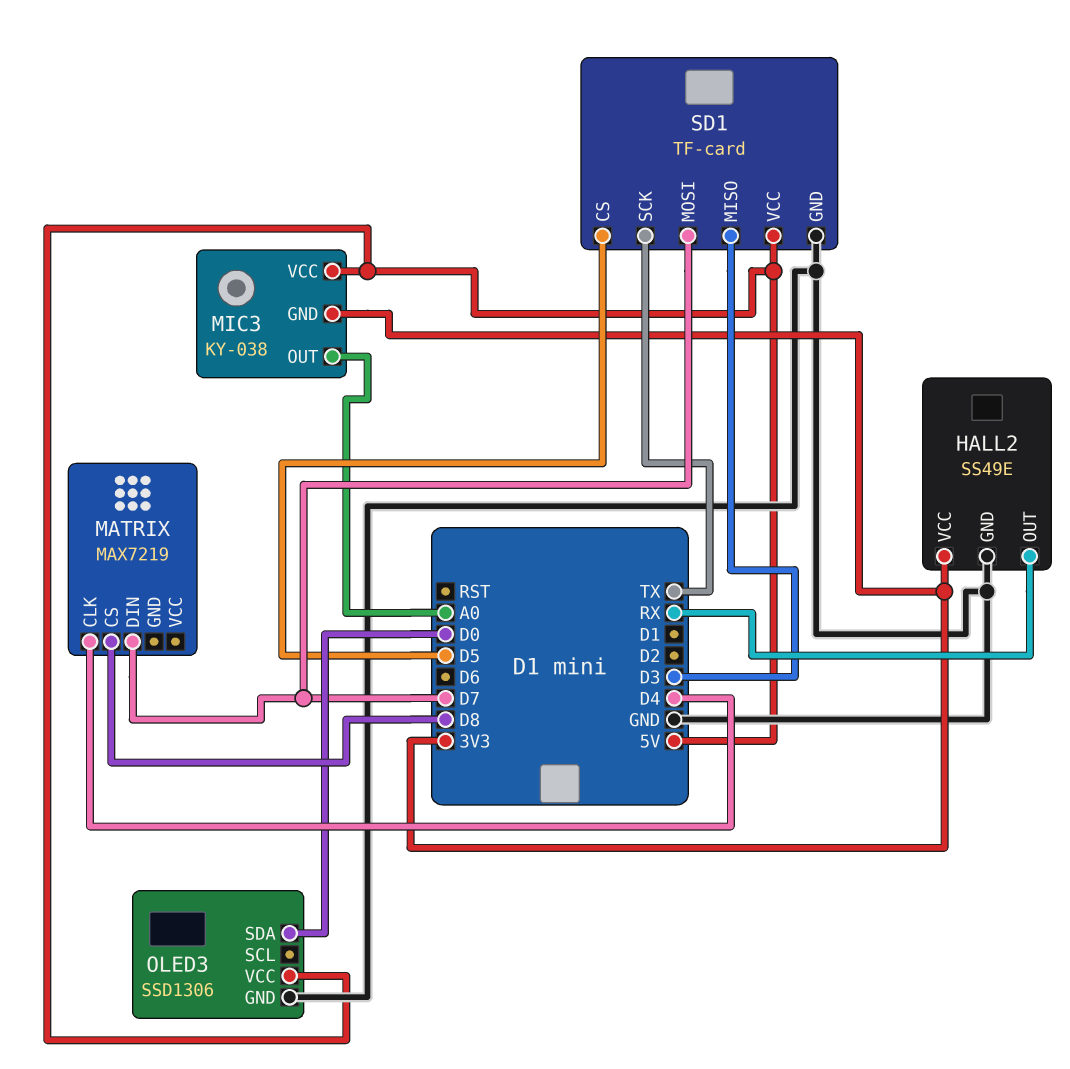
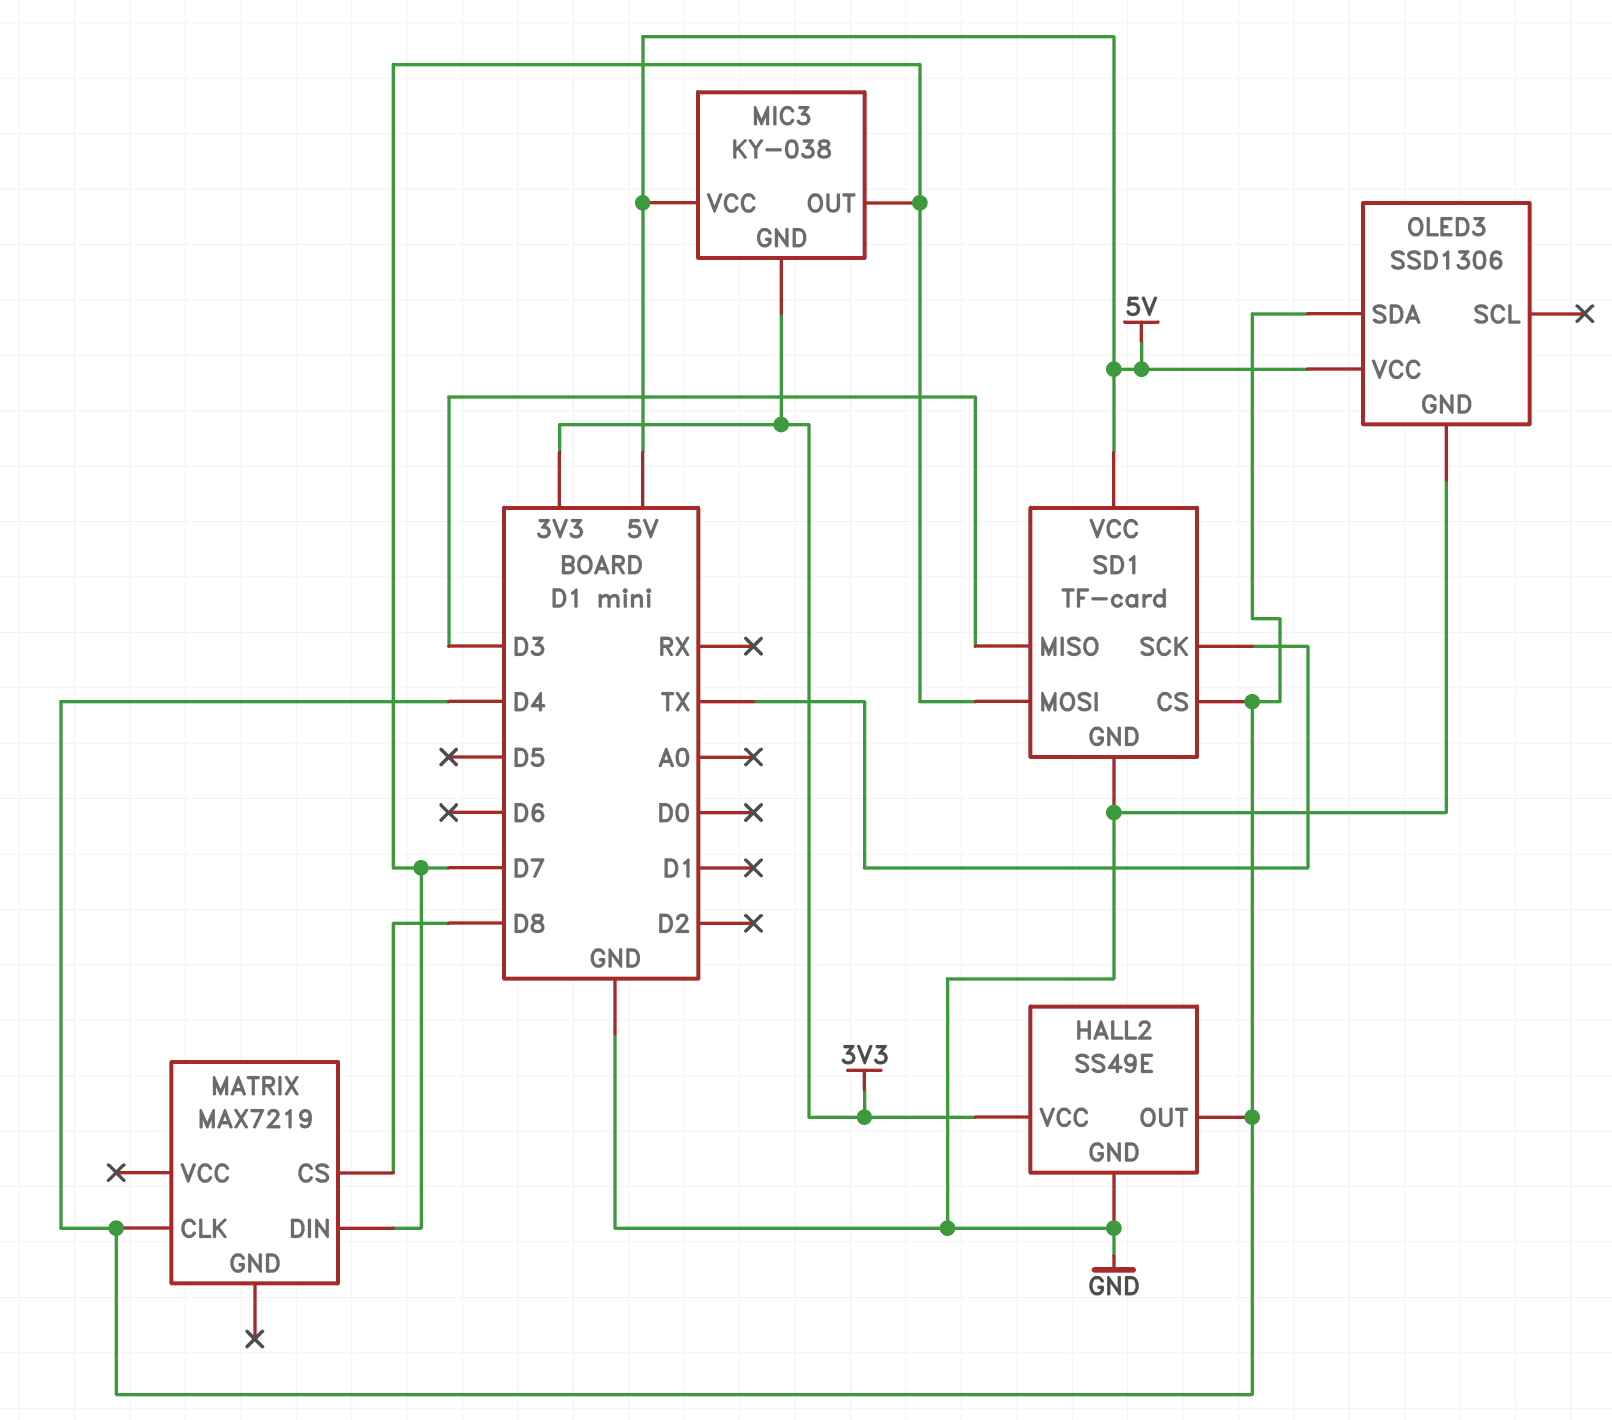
HALL2 pin OUT: RX -> D4
MIC3 pin OUT: A0 -> D7
OLED3 pin SDA: D0 -> D4
SD1 pin CS: D5 -> D4

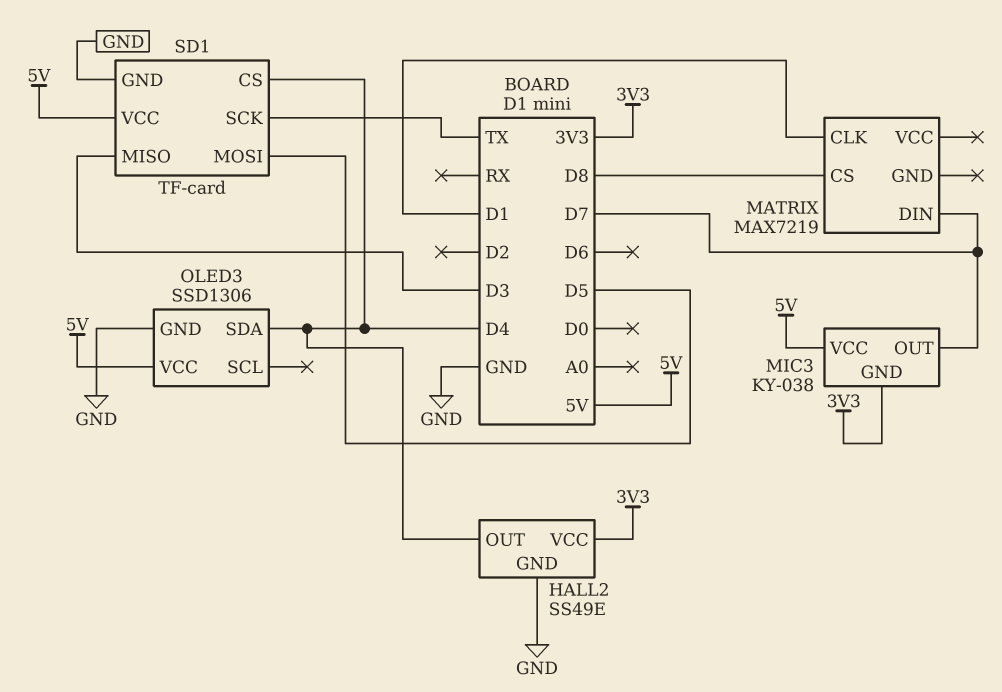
MATRIX pin CLK: D4 -> D1
SD1 pin MOSI: D7 -> D5

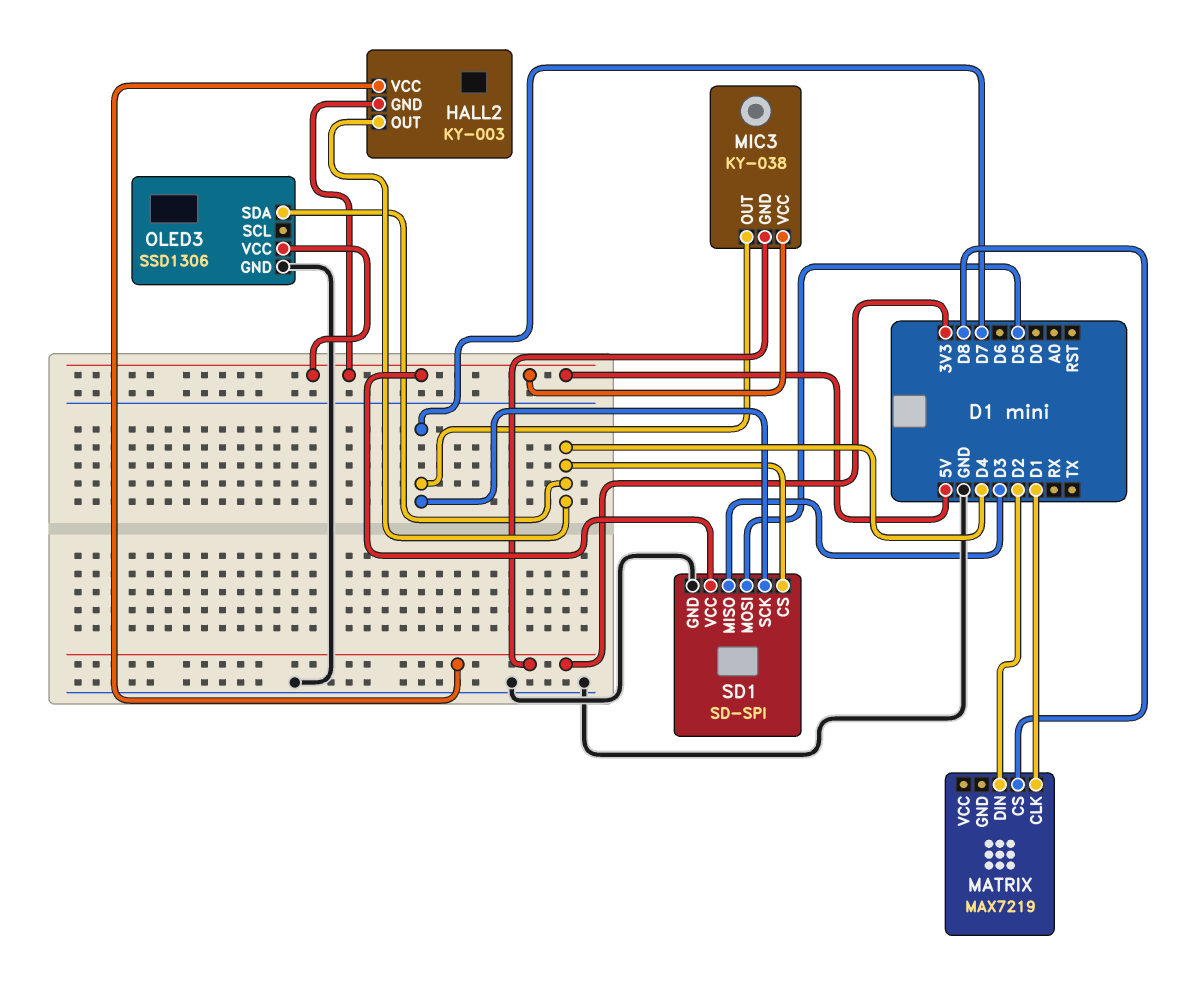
HALL2: SS49E -> KY-003
HALL2 pin GND: GND -> 5V
MATRIX pin DIN: D7 -> D2
SD1: TF-card -> SD-SPI
SD1 pin SCK: TX -> D7

